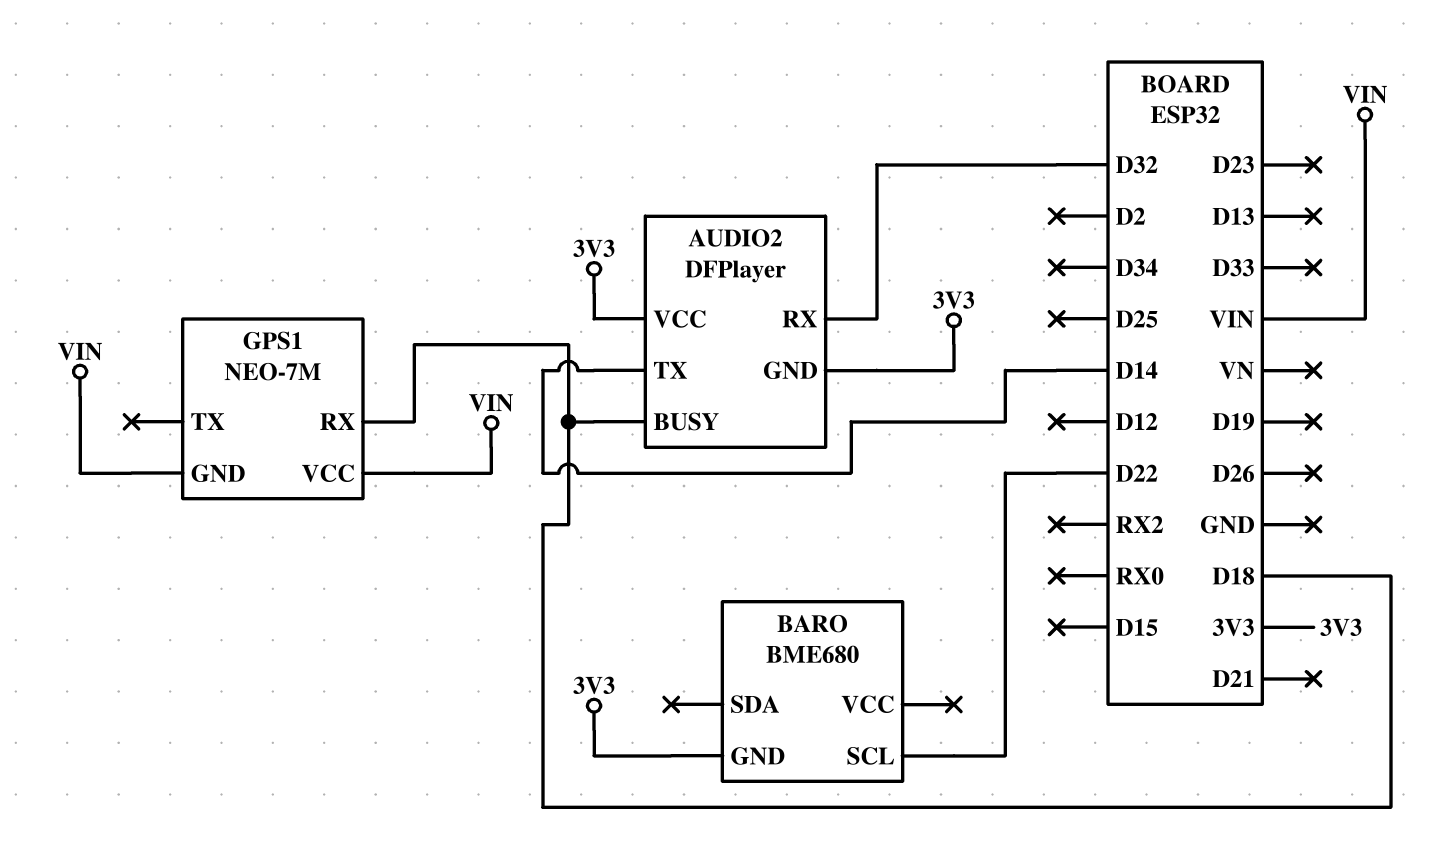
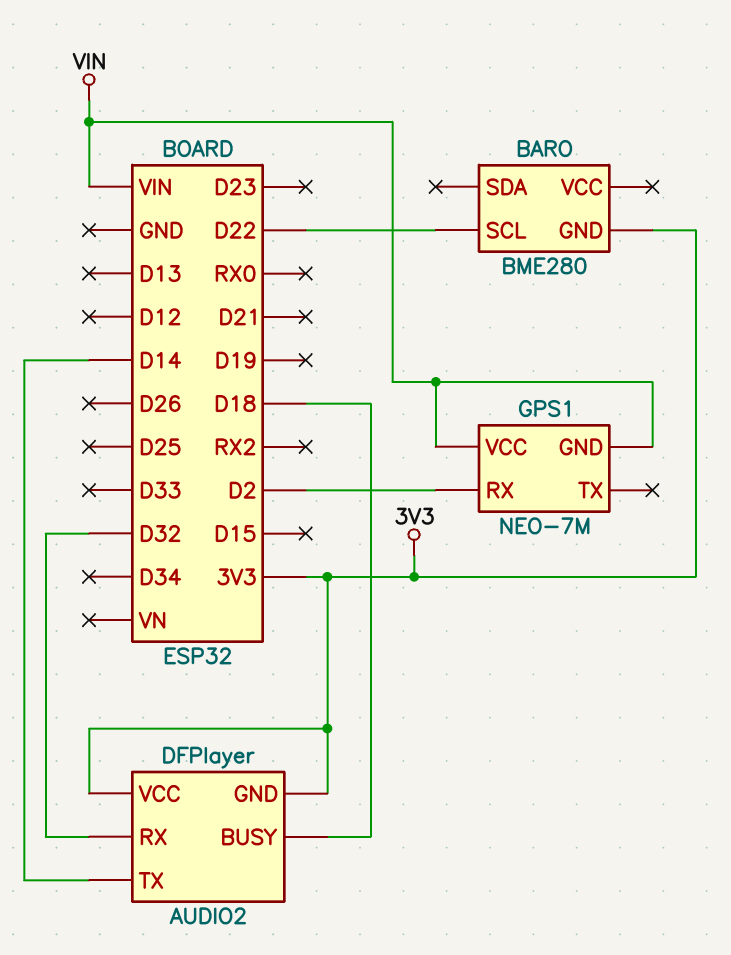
BARO: BME680 -> BME280
GPS1 pin RX: D18 -> D2

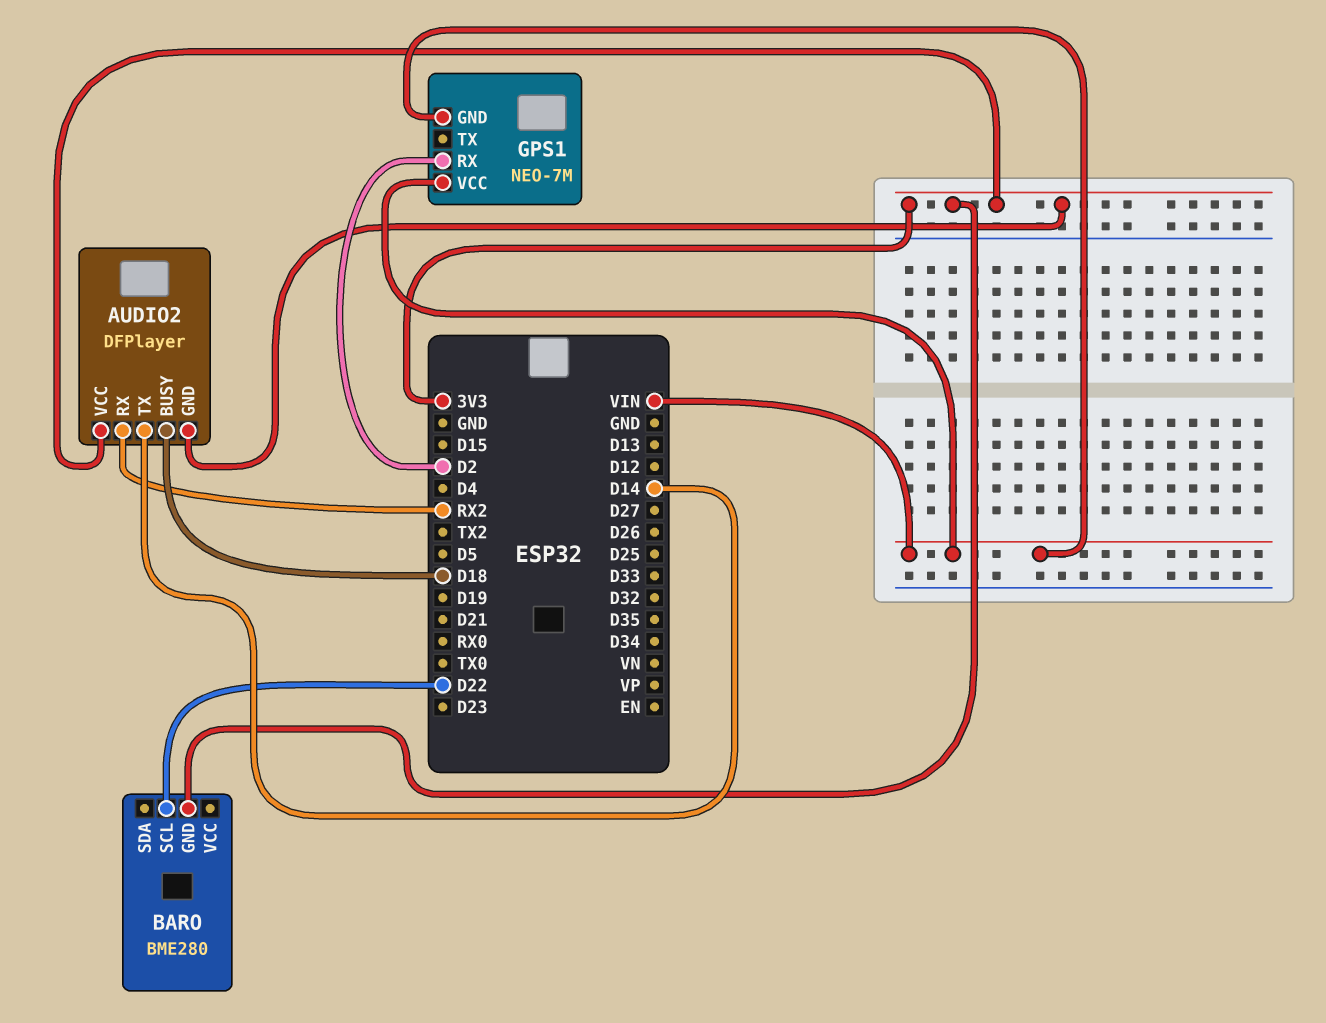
AUDIO2 pin RX: D32 -> RX2

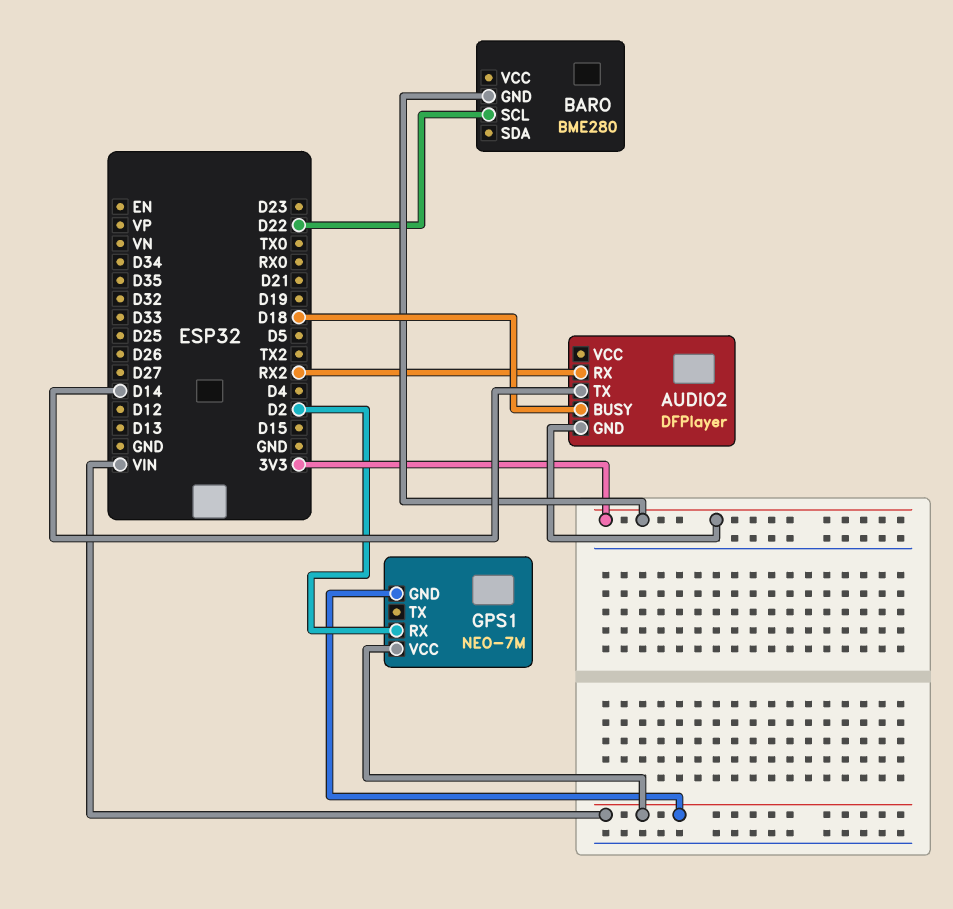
AUDIO2 pin VCC: 3V3 -> none

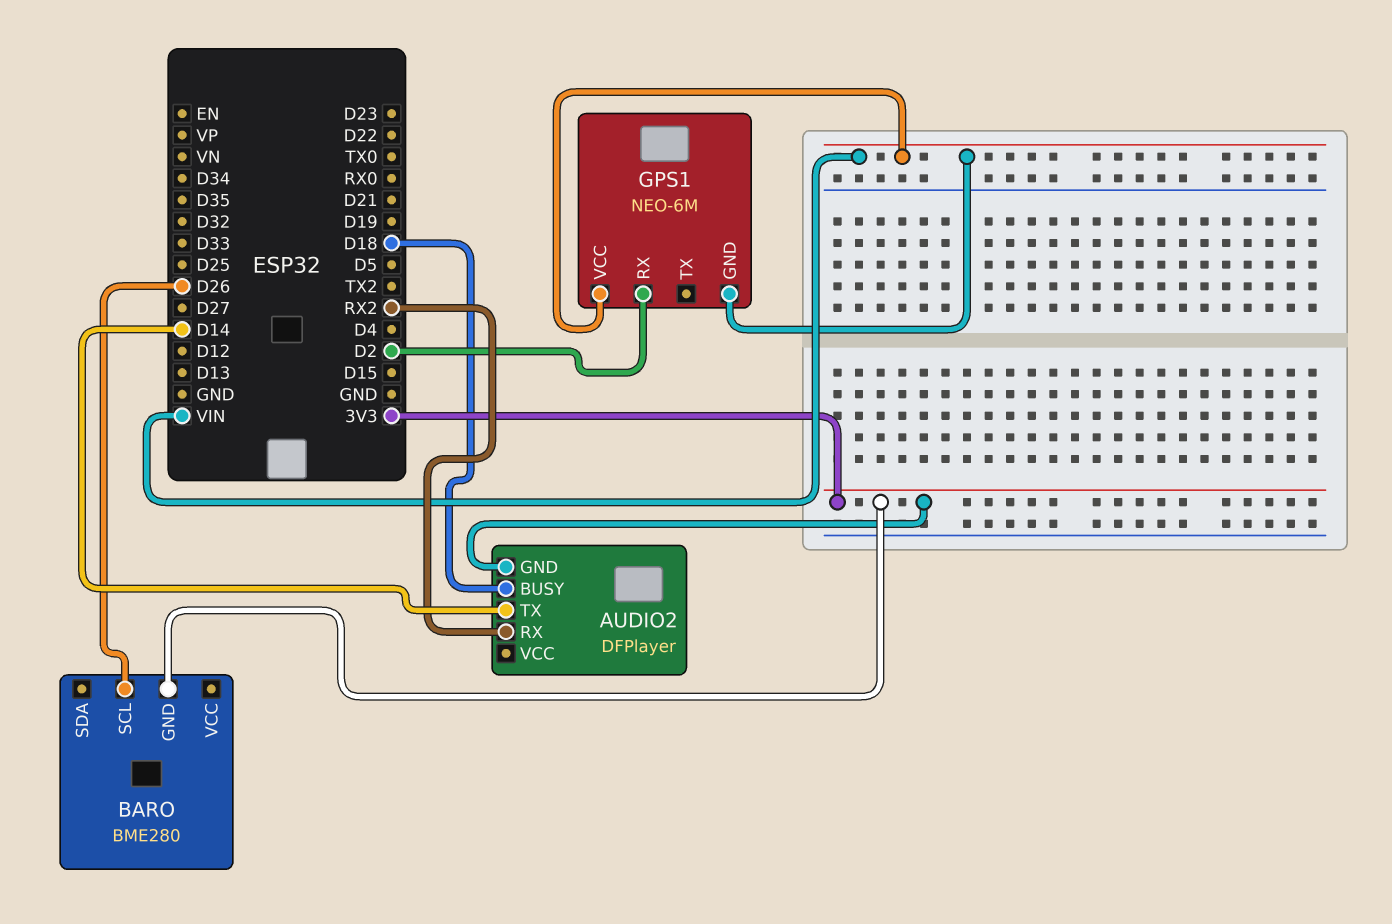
BARO pin SCL: D22 -> D26
GPS1: NEO-7M -> NEO-6M

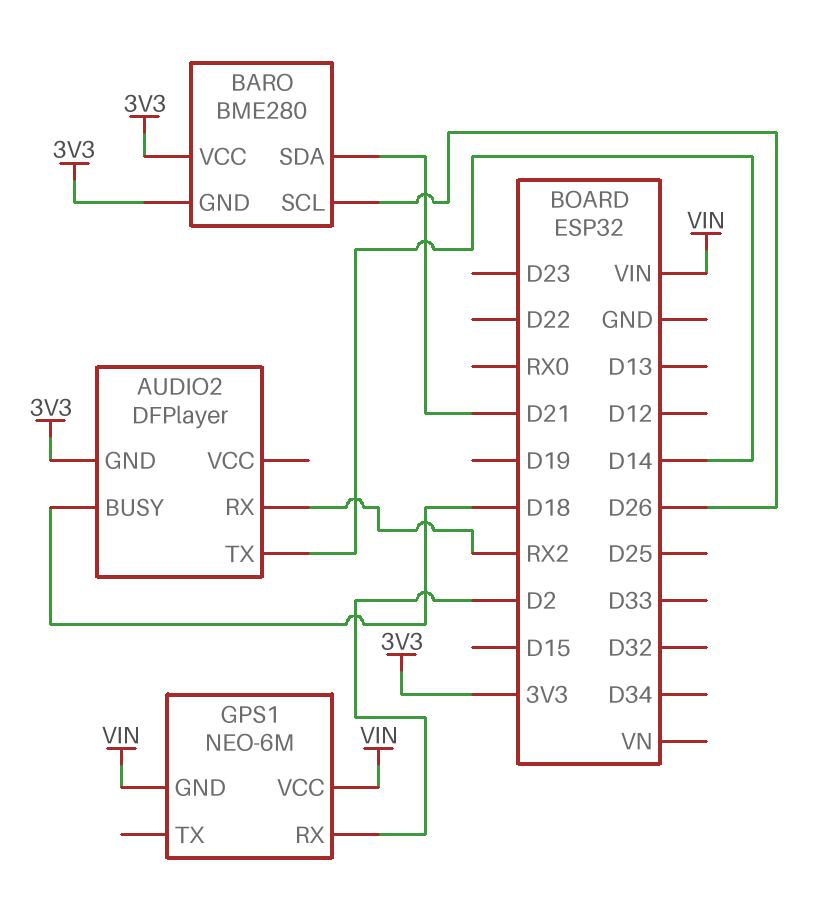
BARO pin SDA: none -> D21
BARO pin VCC: none -> 3V3

